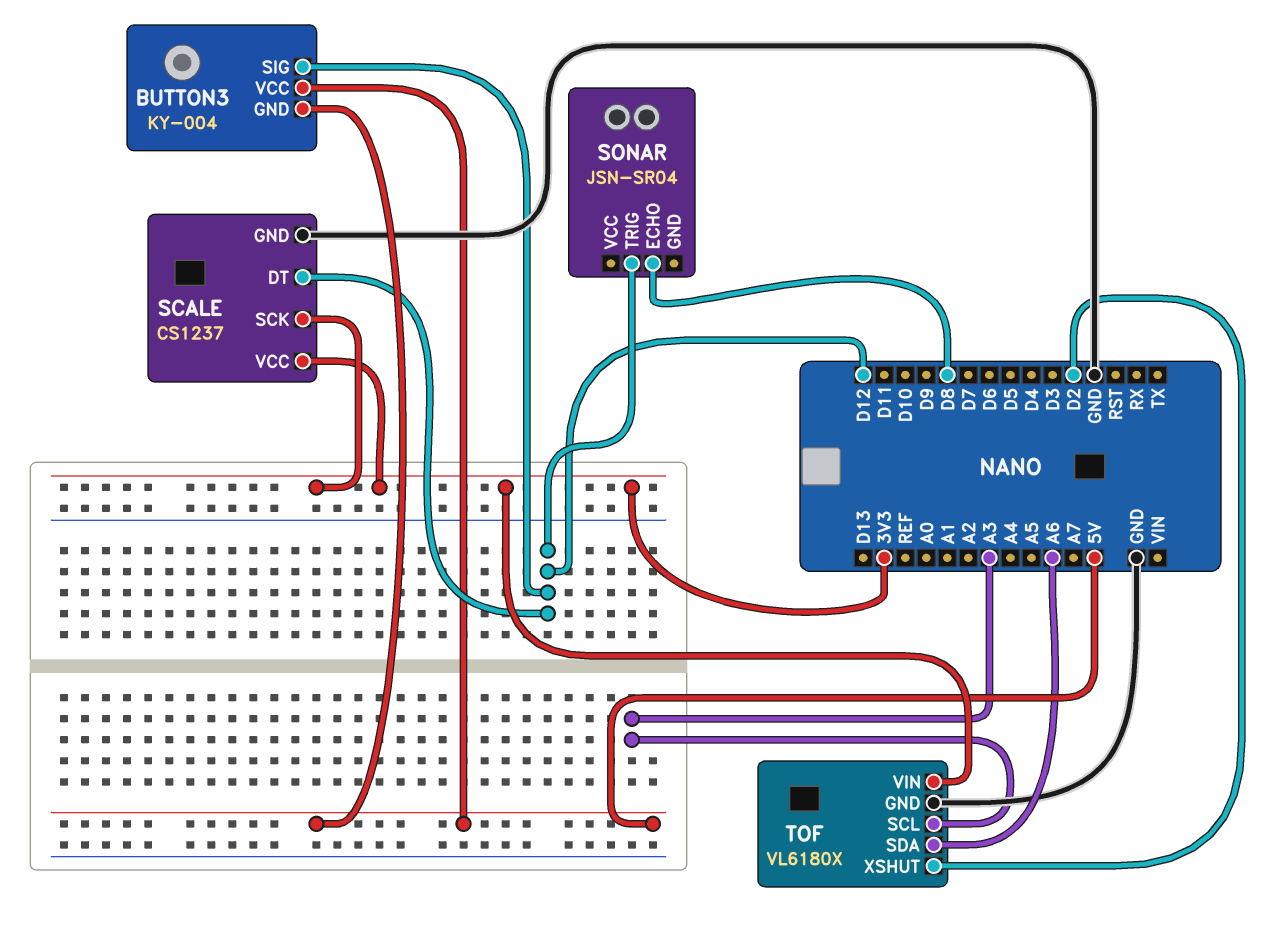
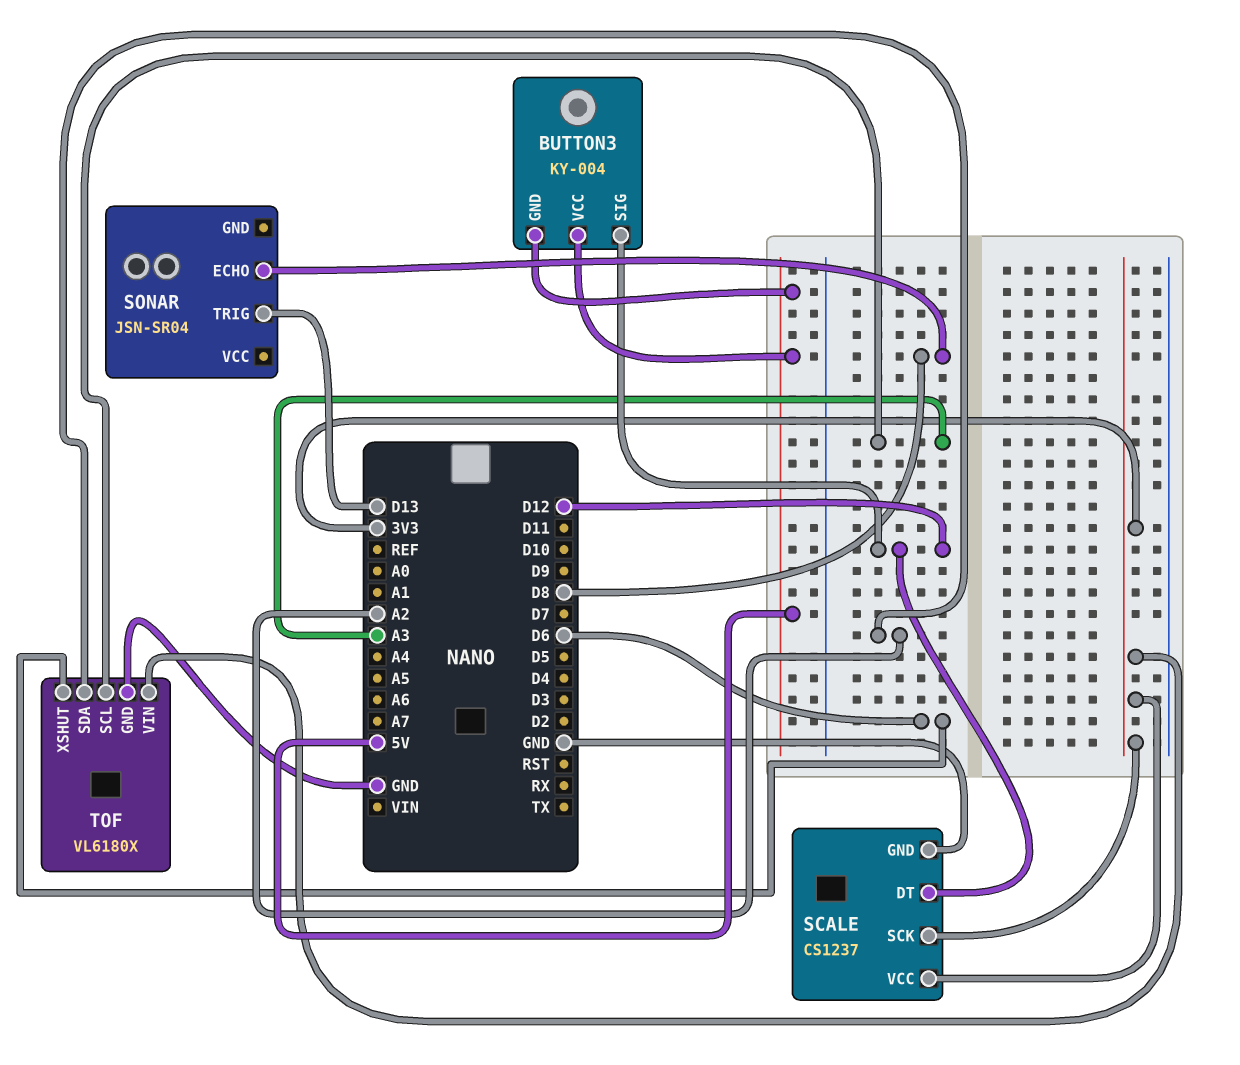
SONAR pin TRIG: D12 -> D13
TOF pin SDA: A6 -> A2
TOF pin XSHUT: D2 -> D6

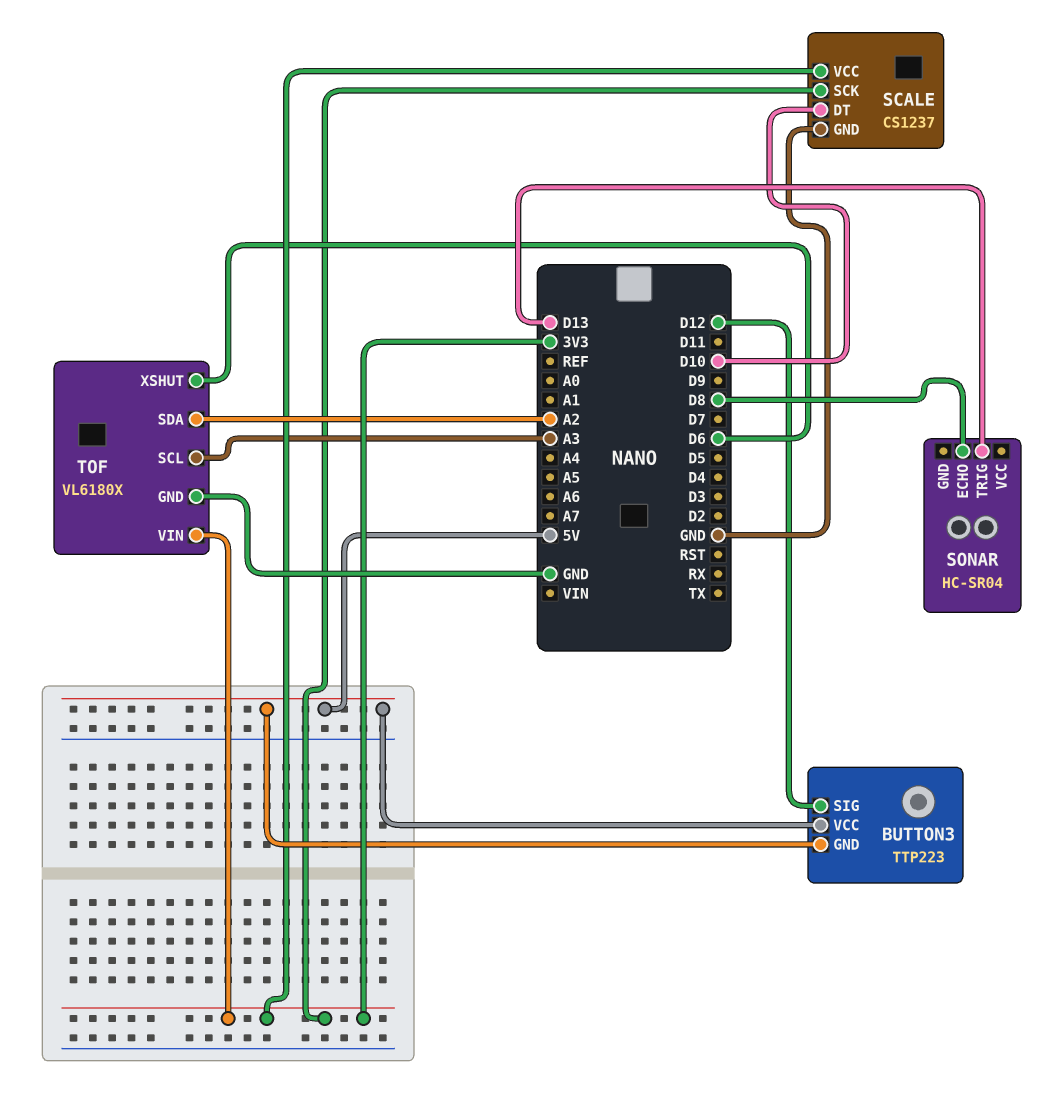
BUTTON3: KY-004 -> TTP223
SCALE pin DT: D12 -> D10
SONAR: JSN-SR04 -> HC-SR04

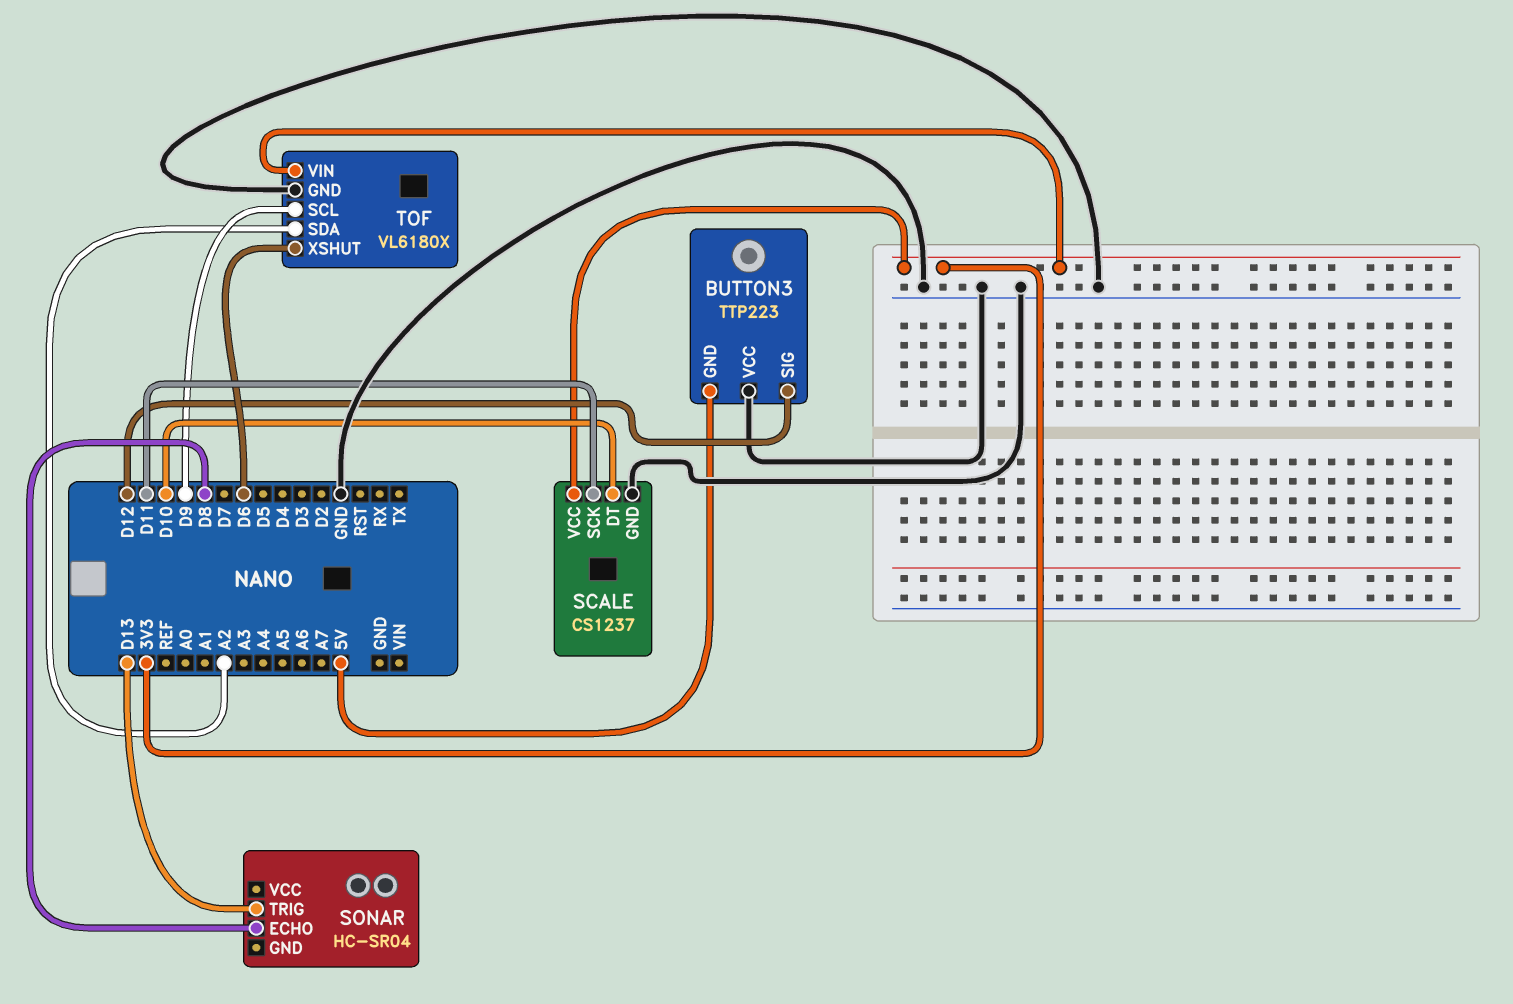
BUTTON3 pin VCC: 5V -> GND
SCALE pin SCK: 3V3 -> D11
TOF pin SCL: A3 -> D9

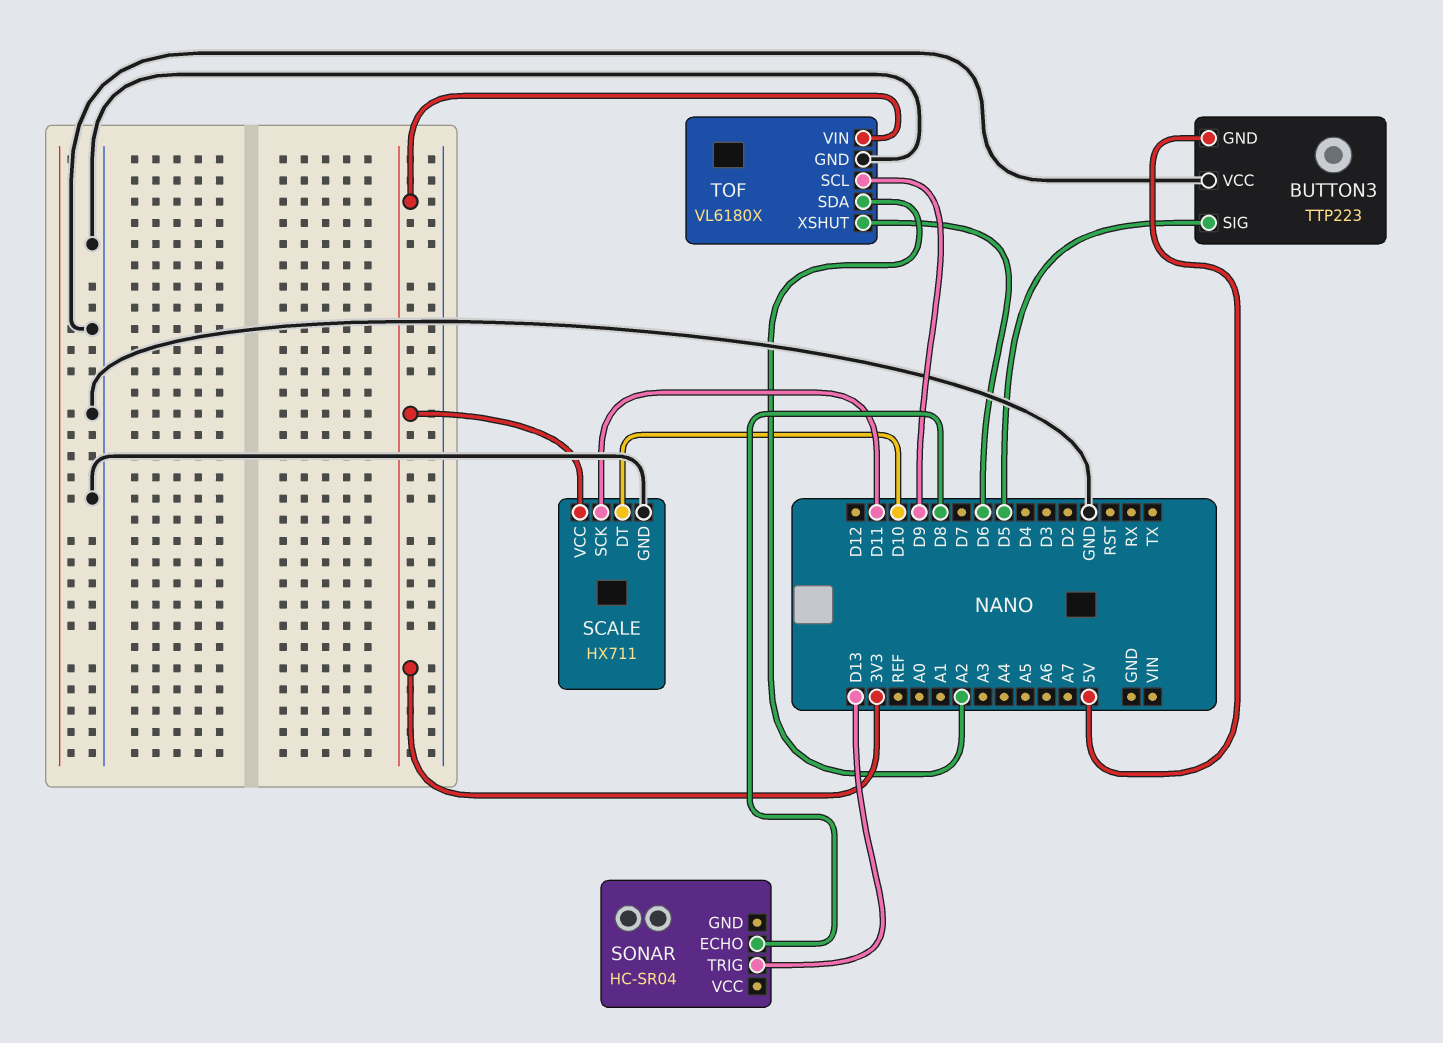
BUTTON3 pin SIG: D12 -> D5
SCALE: CS1237 -> HX711

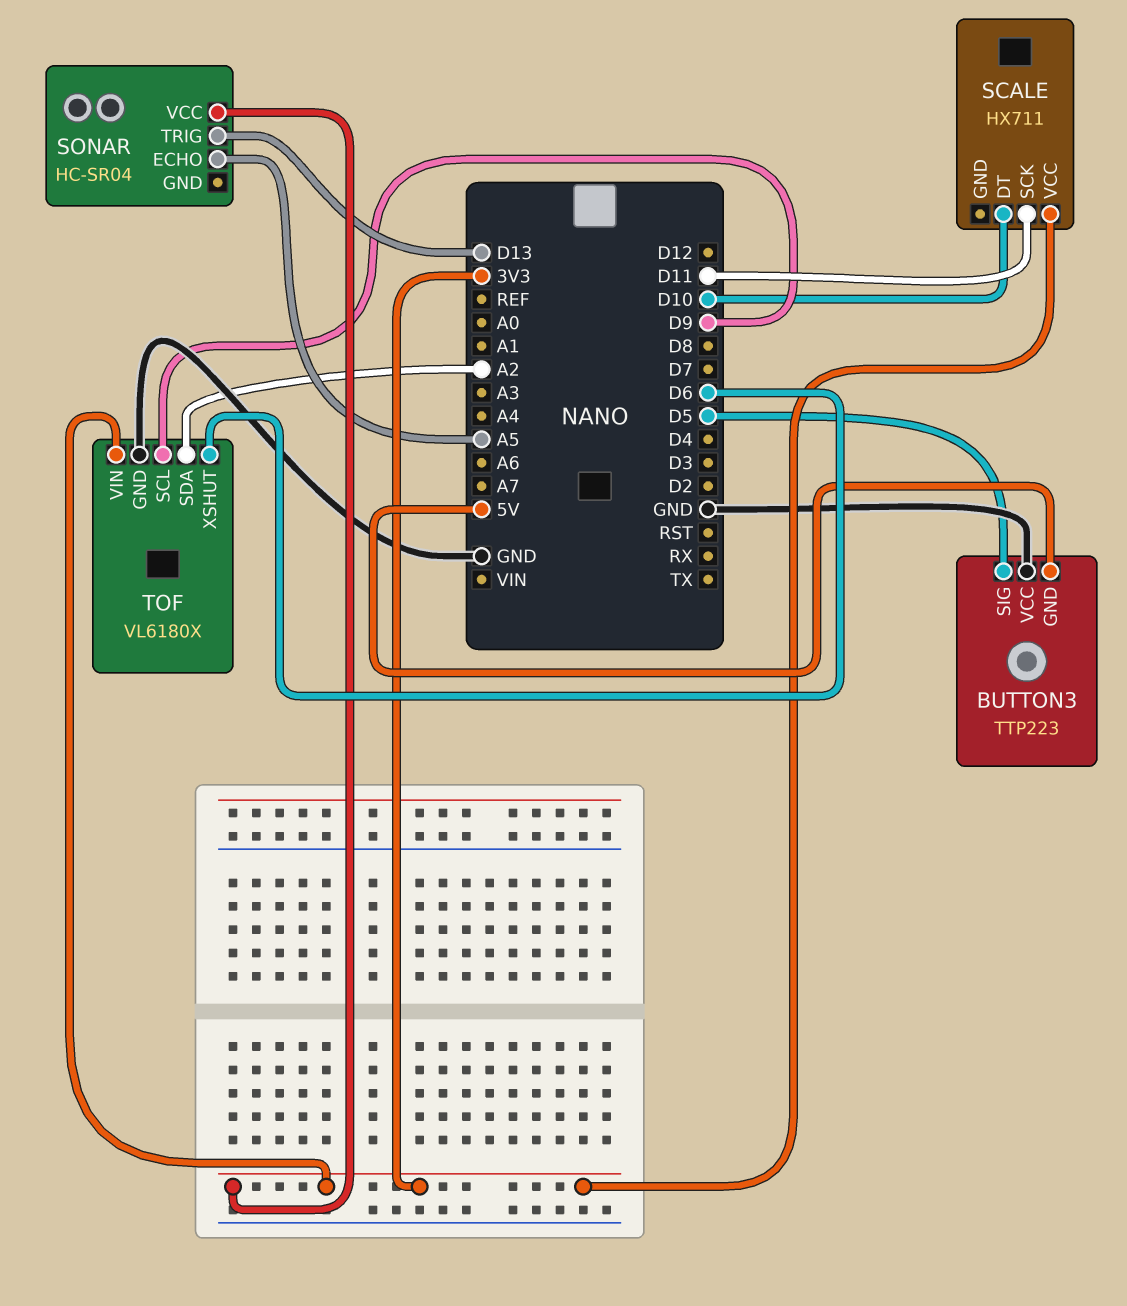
SCALE pin GND: GND -> none
SONAR pin ECHO: D8 -> A5
SONAR pin VCC: none -> 3V3

